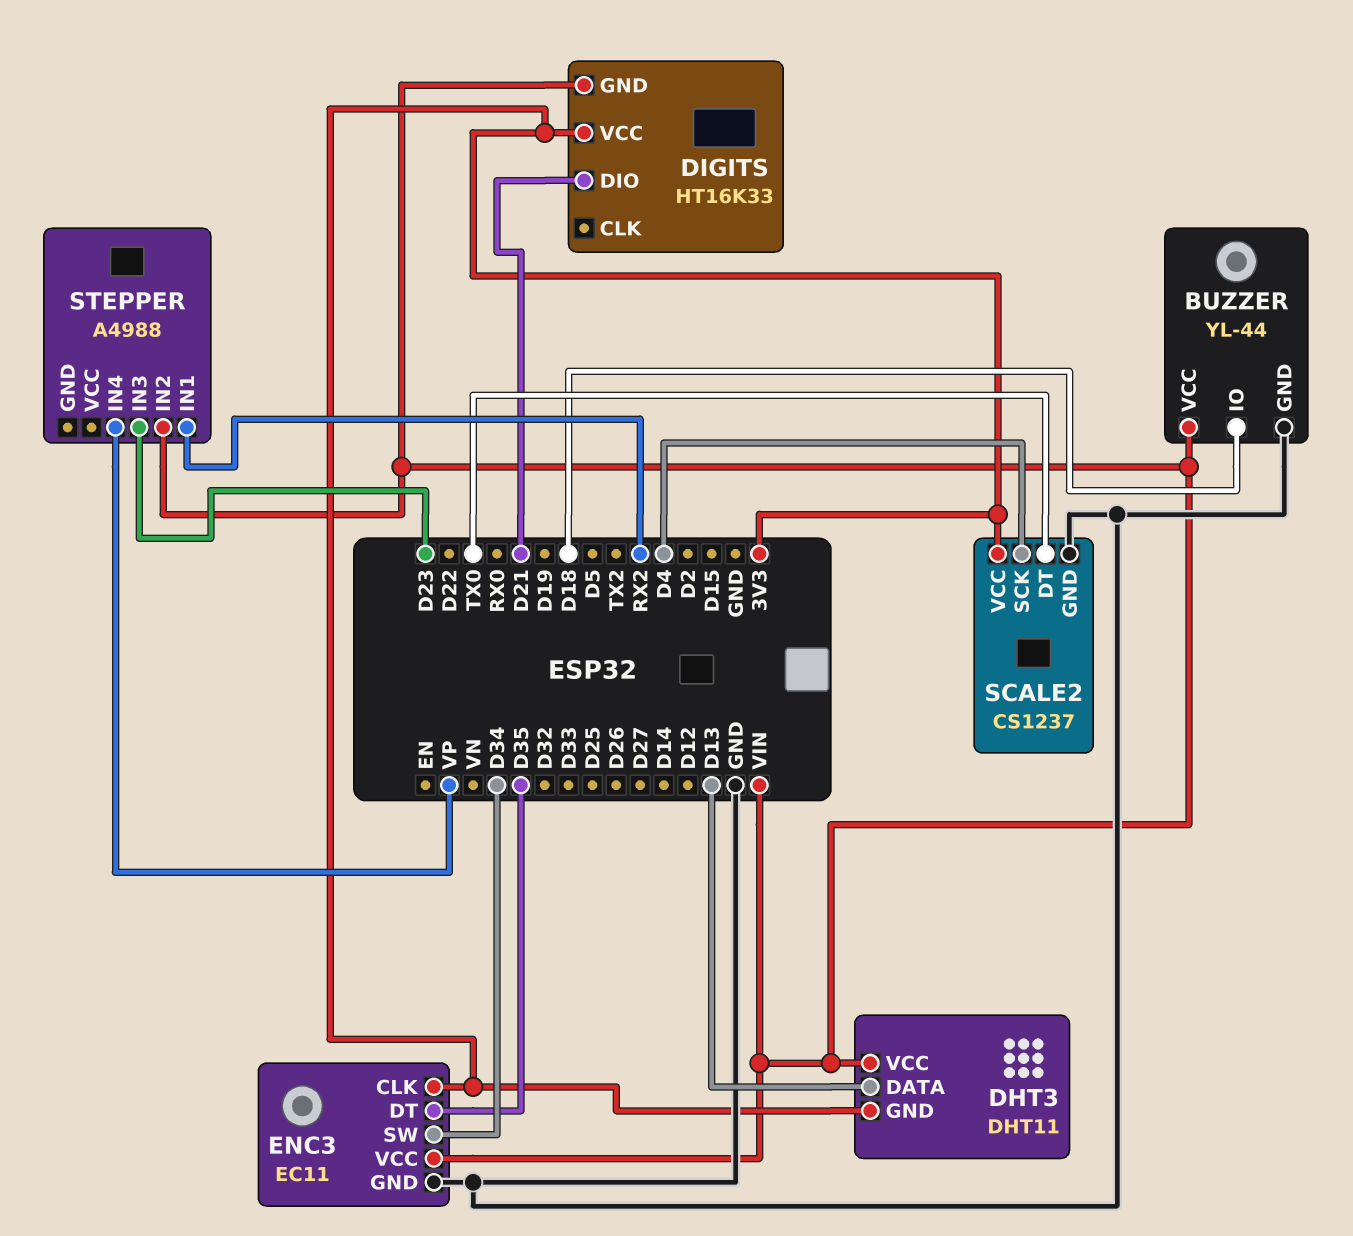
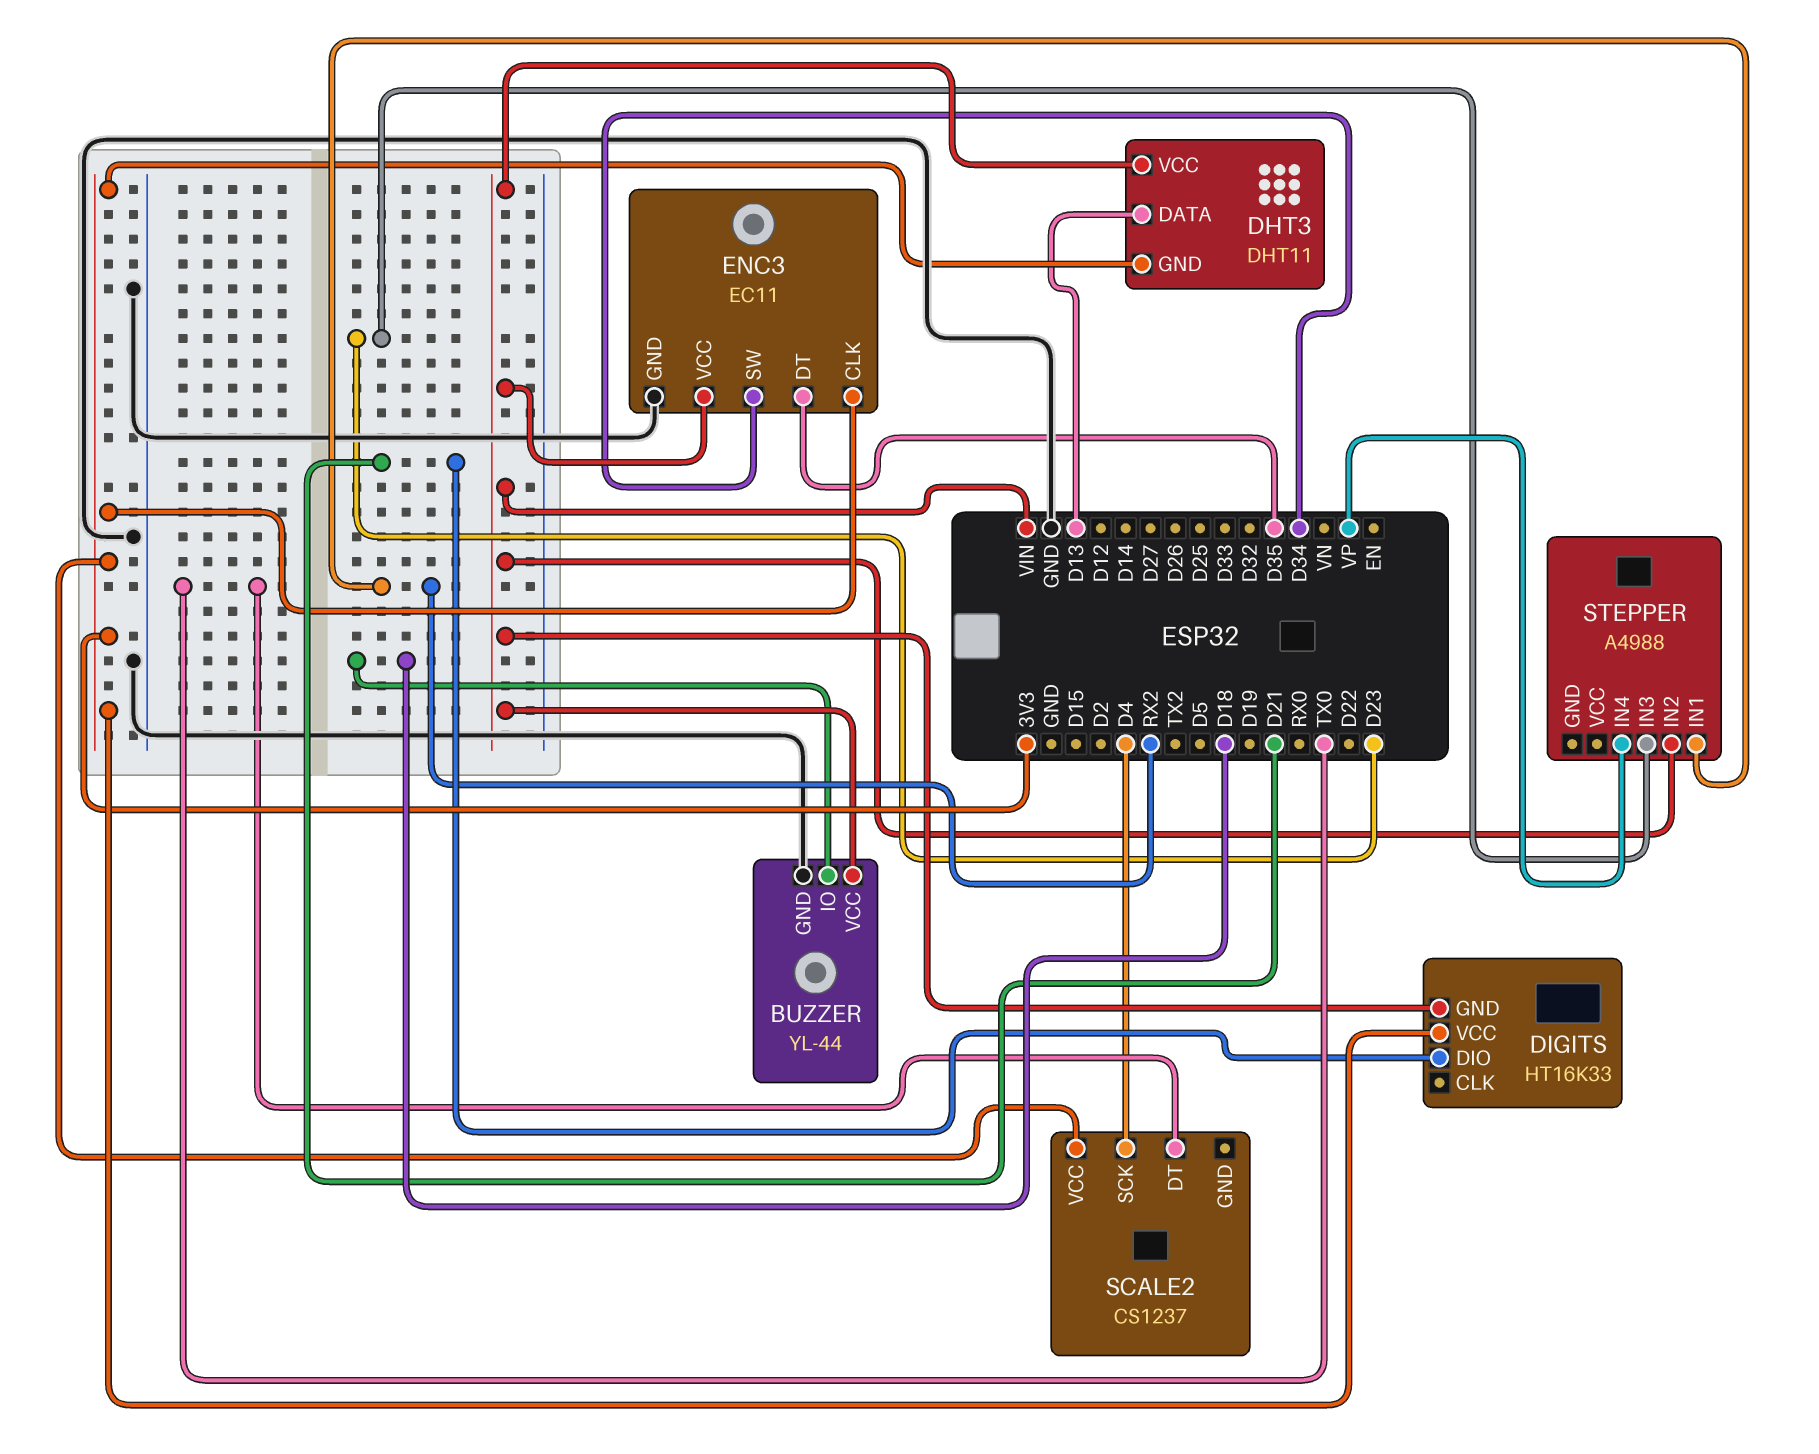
SCALE2 pin GND: GND -> none

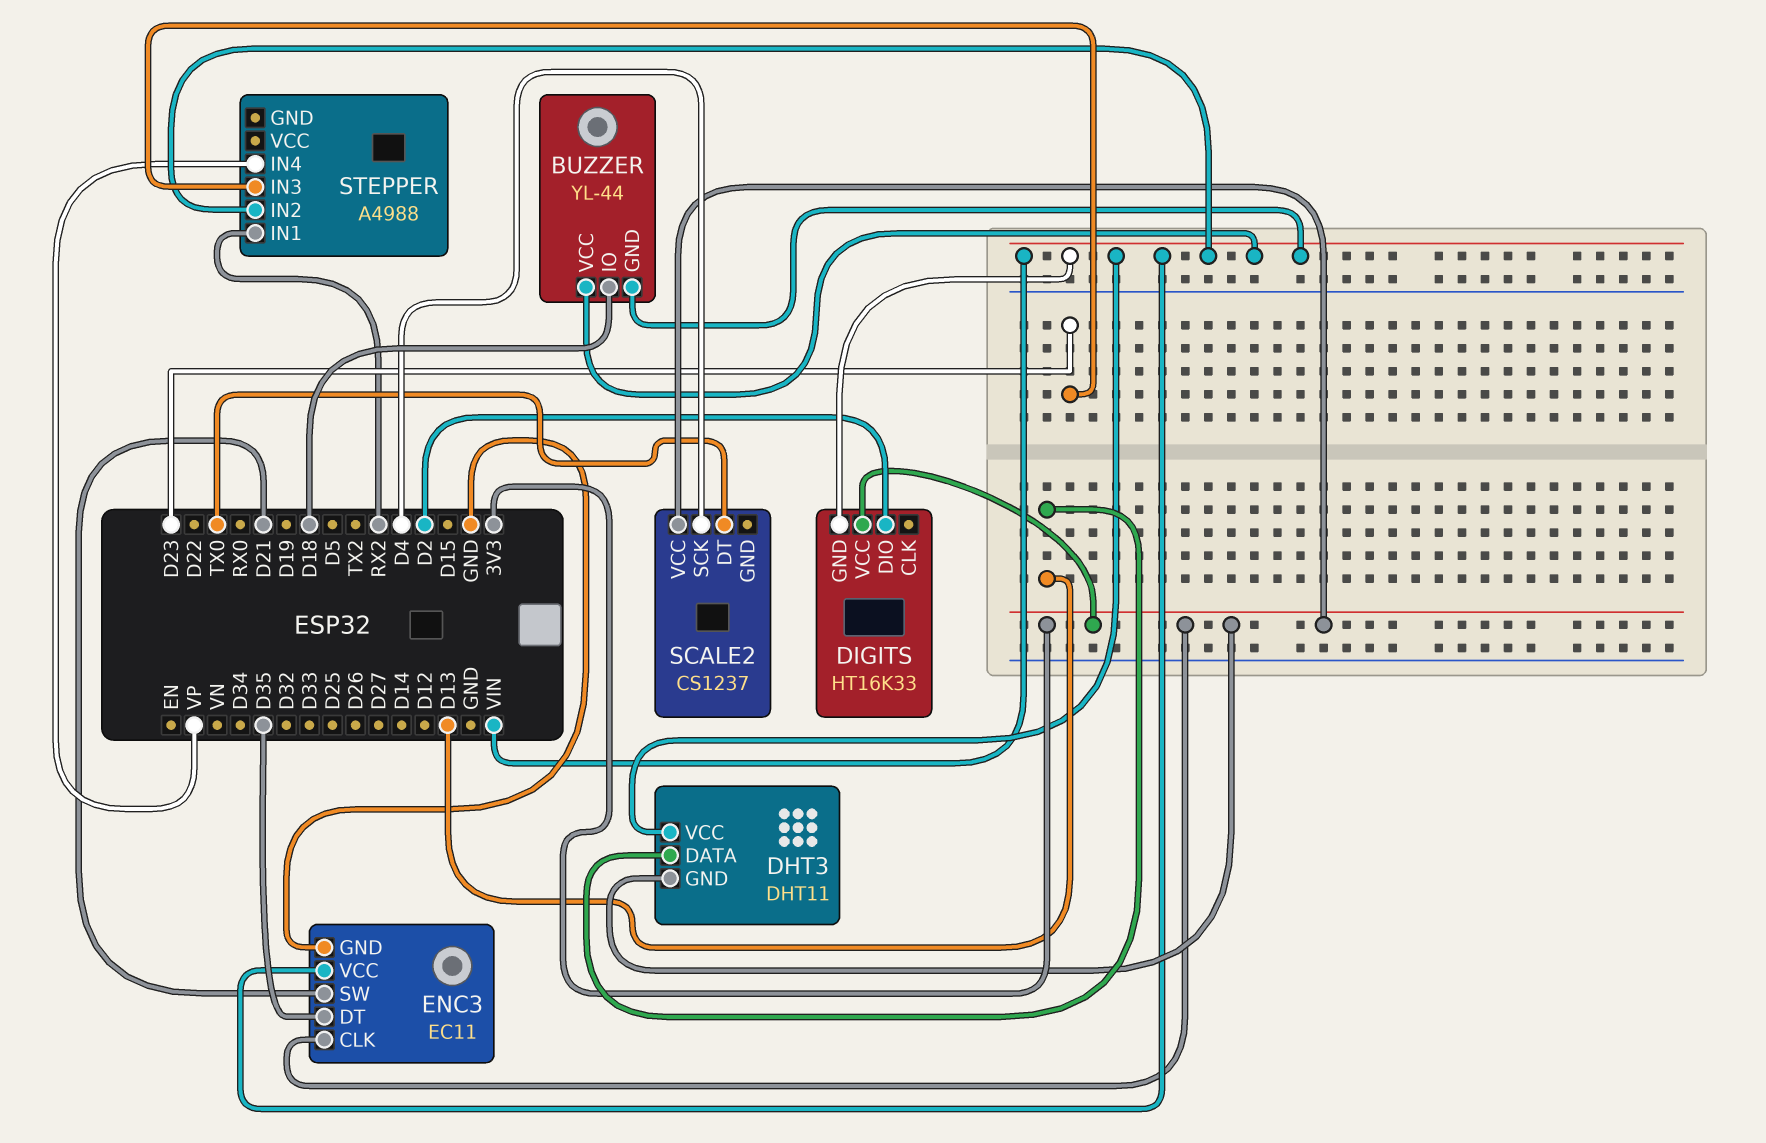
BUZZER pin GND: GND -> VIN
DIGITS pin DIO: D21 -> D2
ENC3 pin SW: D34 -> D21

